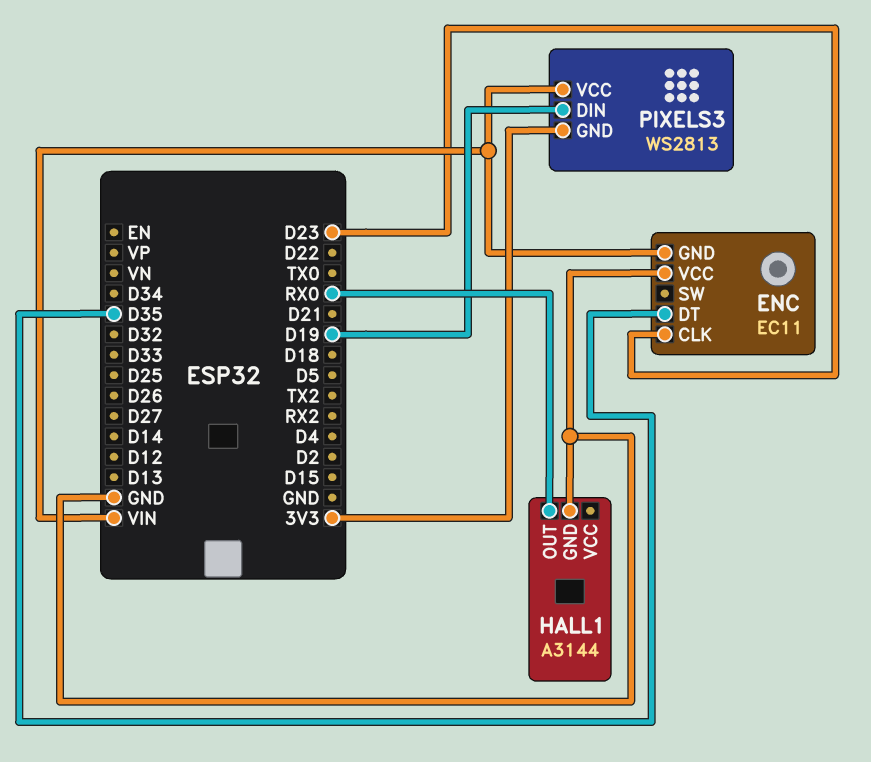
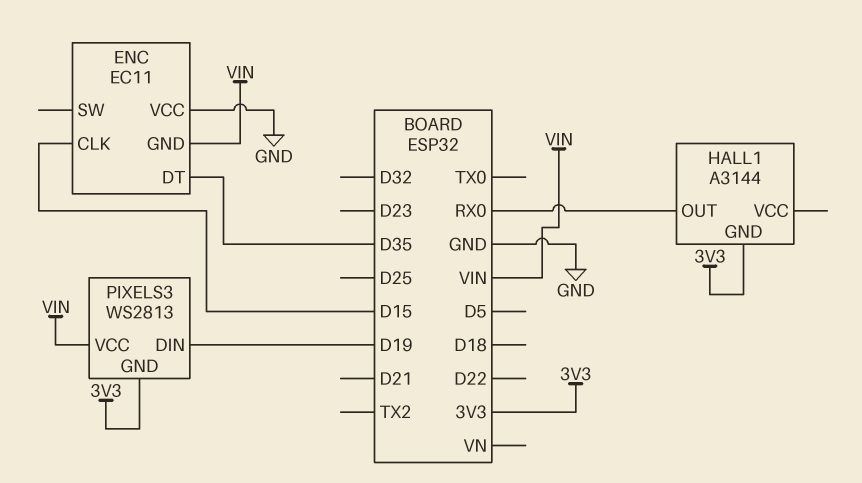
ENC pin CLK: D23 -> D15
HALL1 pin GND: GND -> 3V3

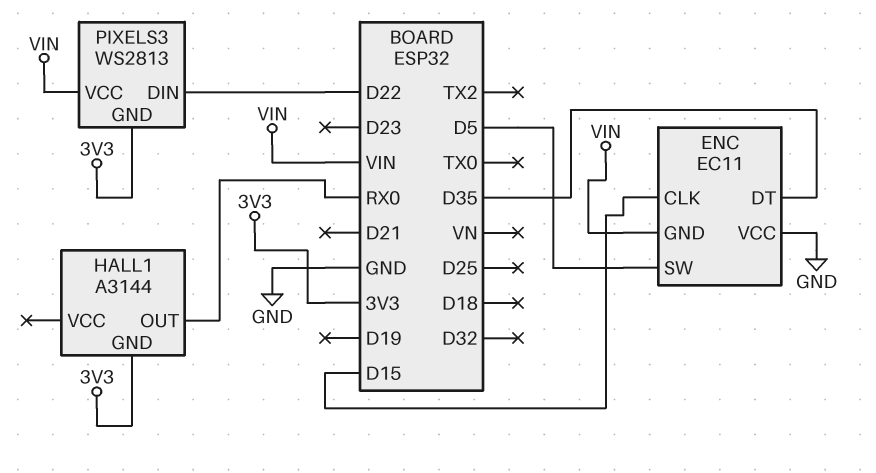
ENC pin SW: none -> D5
PIXELS3 pin DIN: D19 -> D22

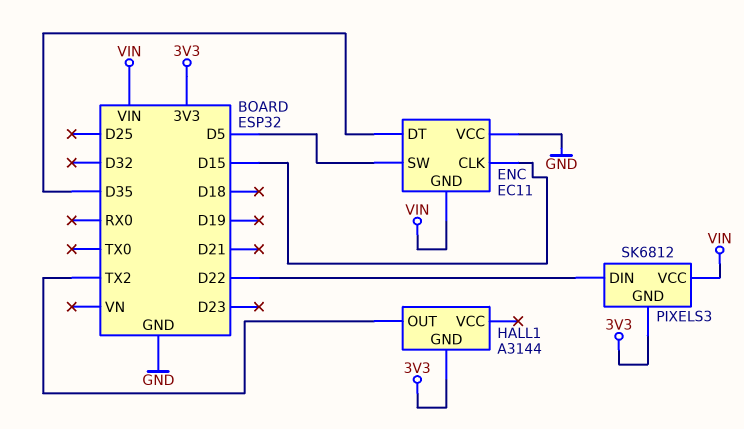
HALL1 pin OUT: RX0 -> TX2
PIXELS3: WS2813 -> SK6812

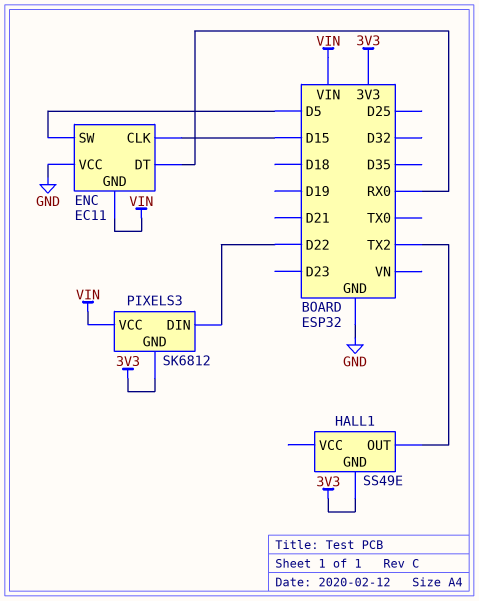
ENC pin DT: D35 -> RX0
HALL1: A3144 -> SS49E

